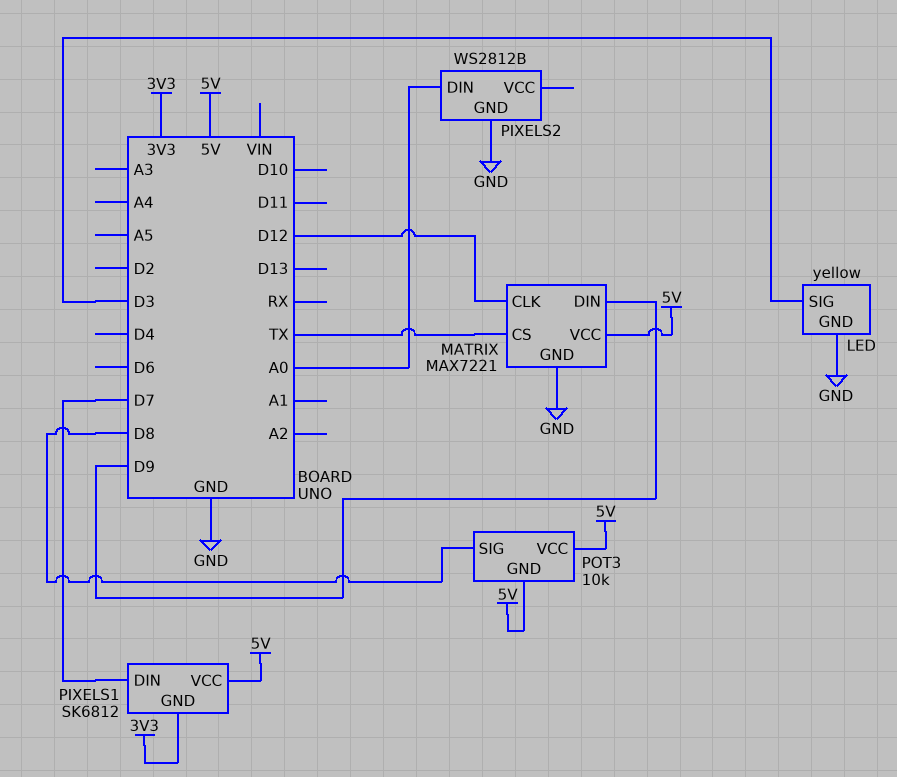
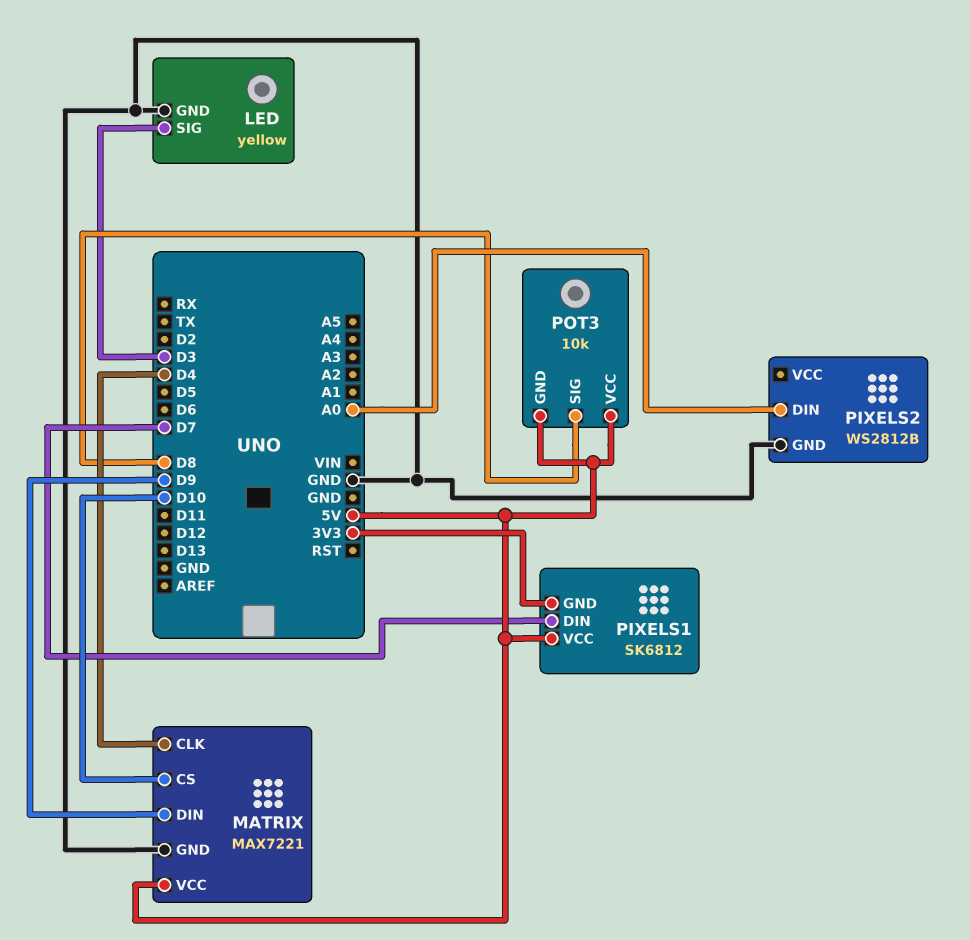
MATRIX pin CLK: D12 -> D4
MATRIX pin CS: TX -> D10

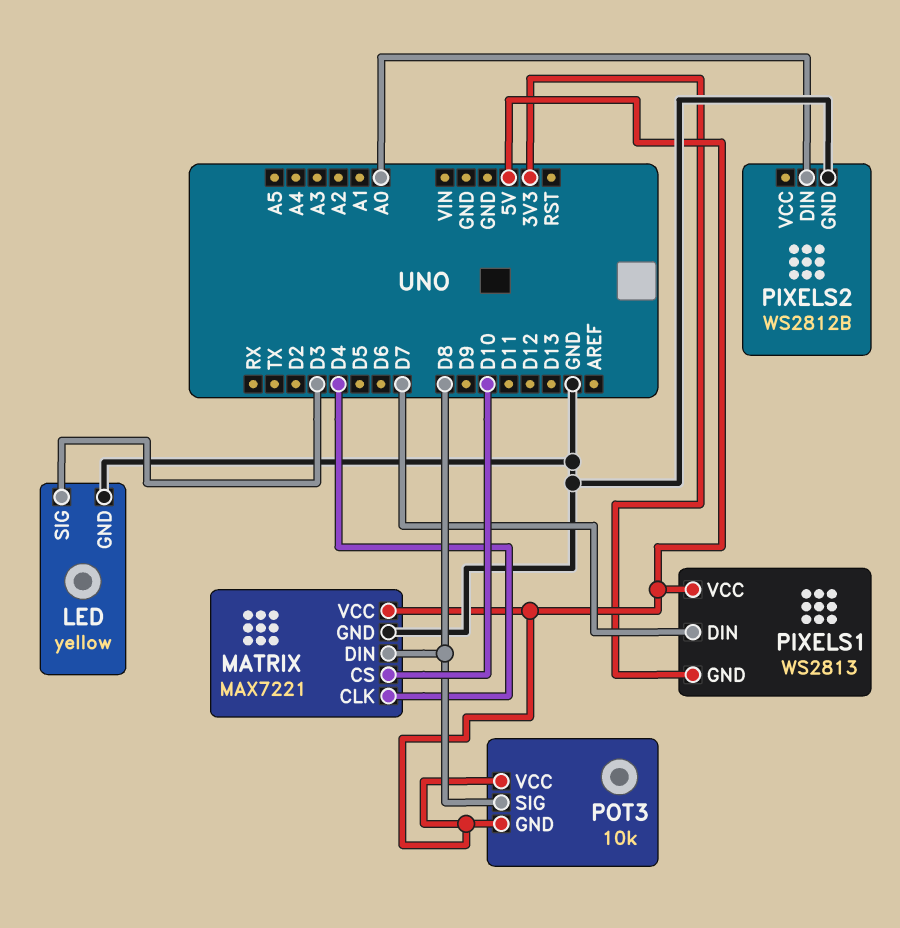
MATRIX pin DIN: D9 -> D8
PIXELS1: SK6812 -> WS2813

